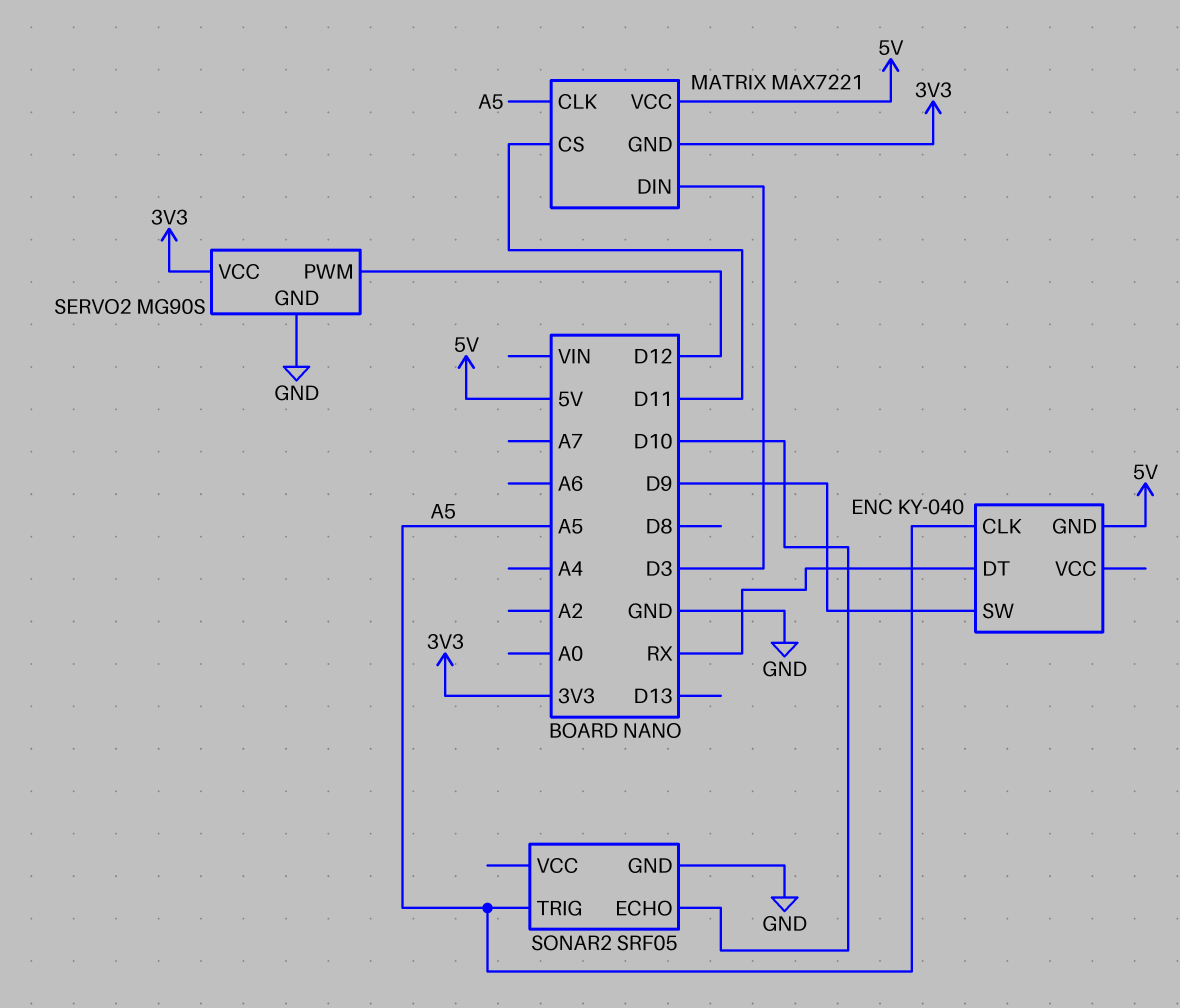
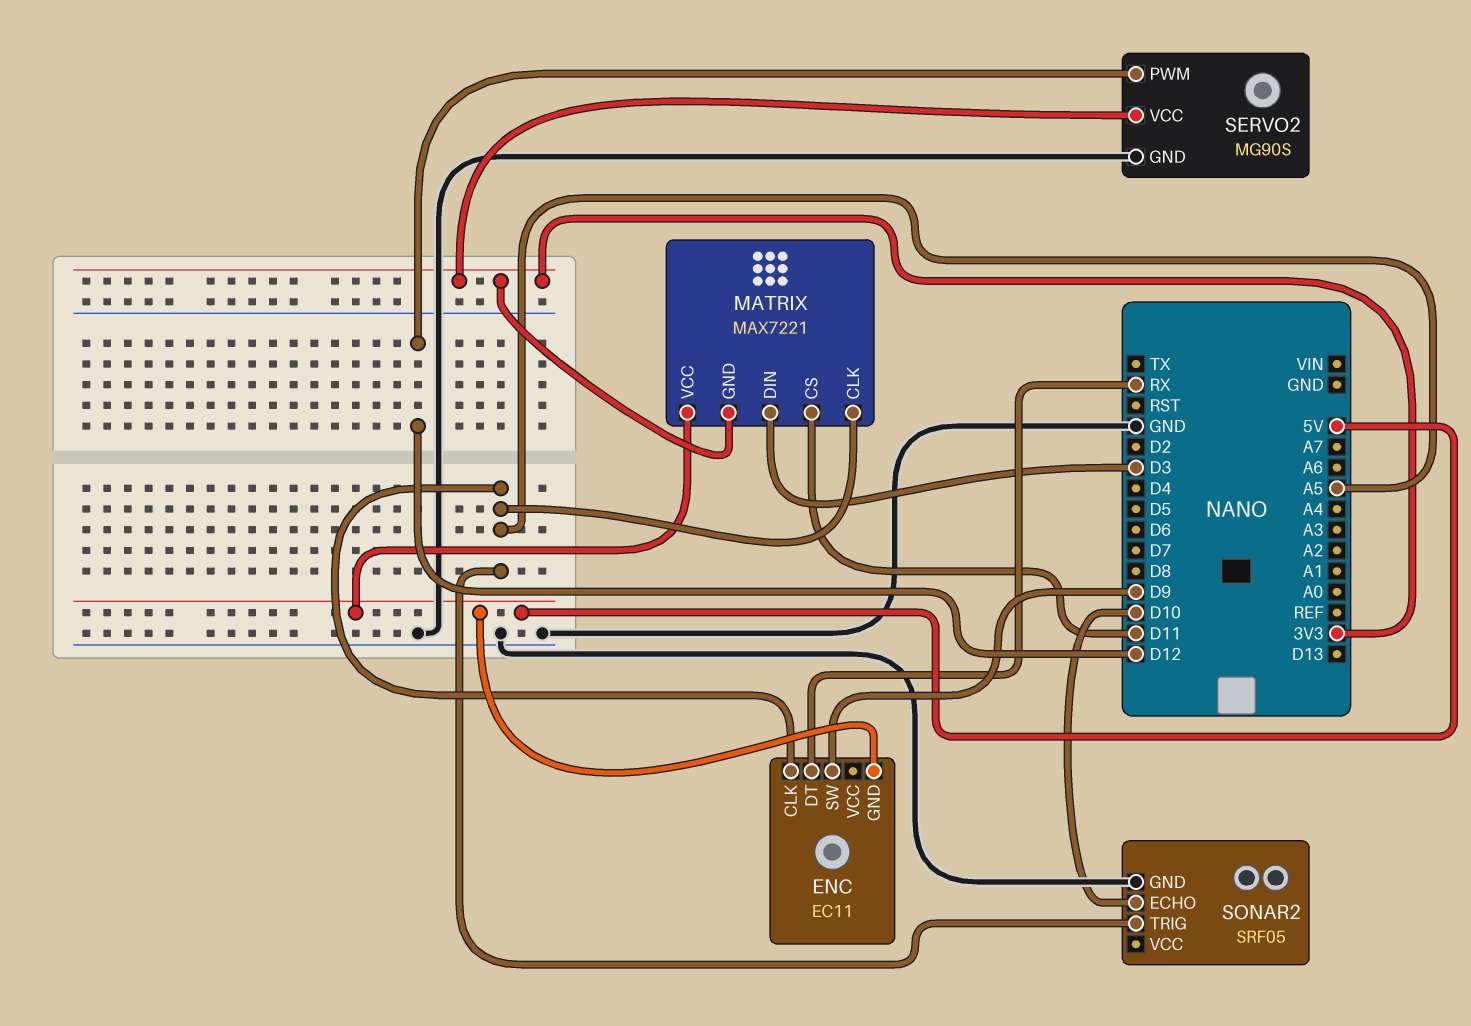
ENC: KY-040 -> EC11

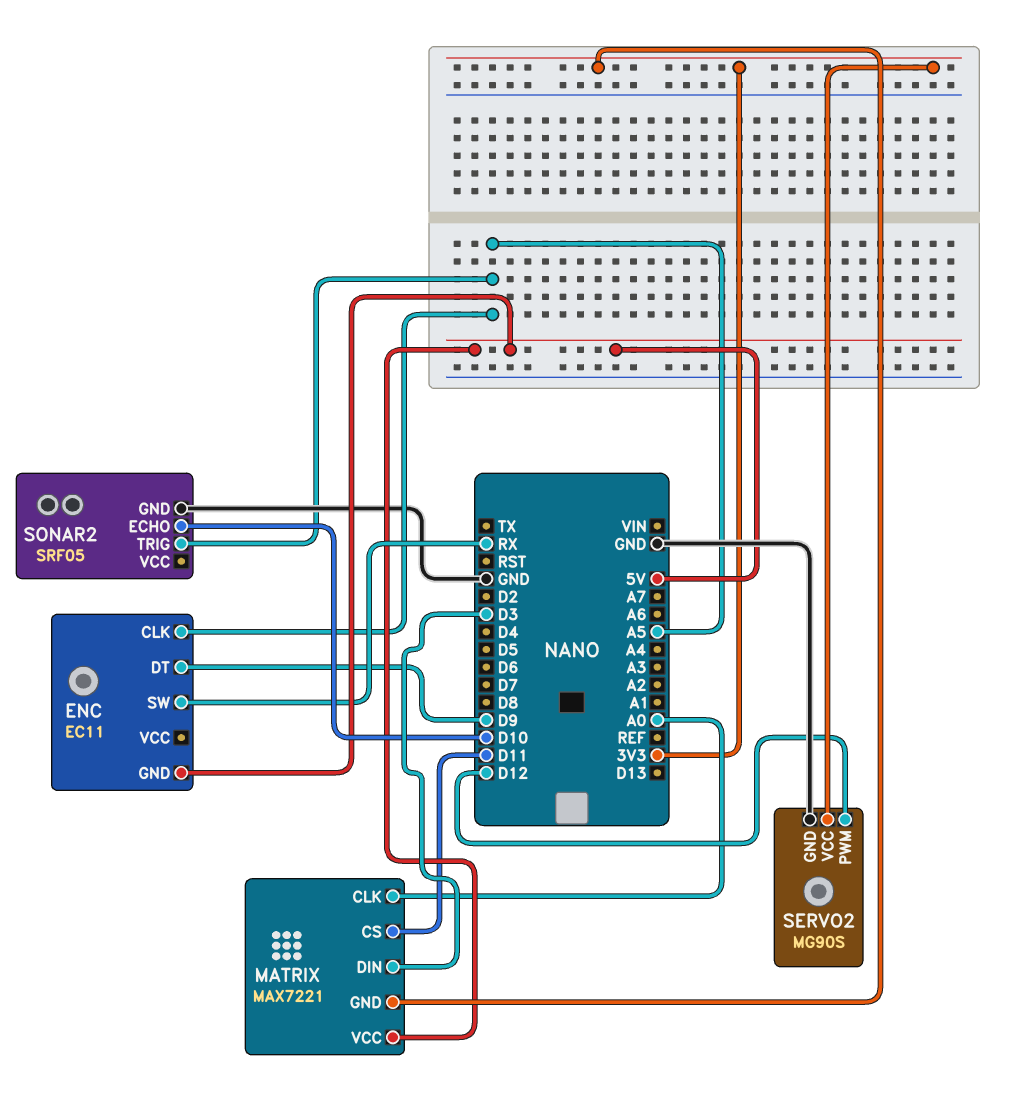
ENC pin DT: RX -> D9
ENC pin SW: D9 -> RX
MATRIX pin CLK: A5 -> A0

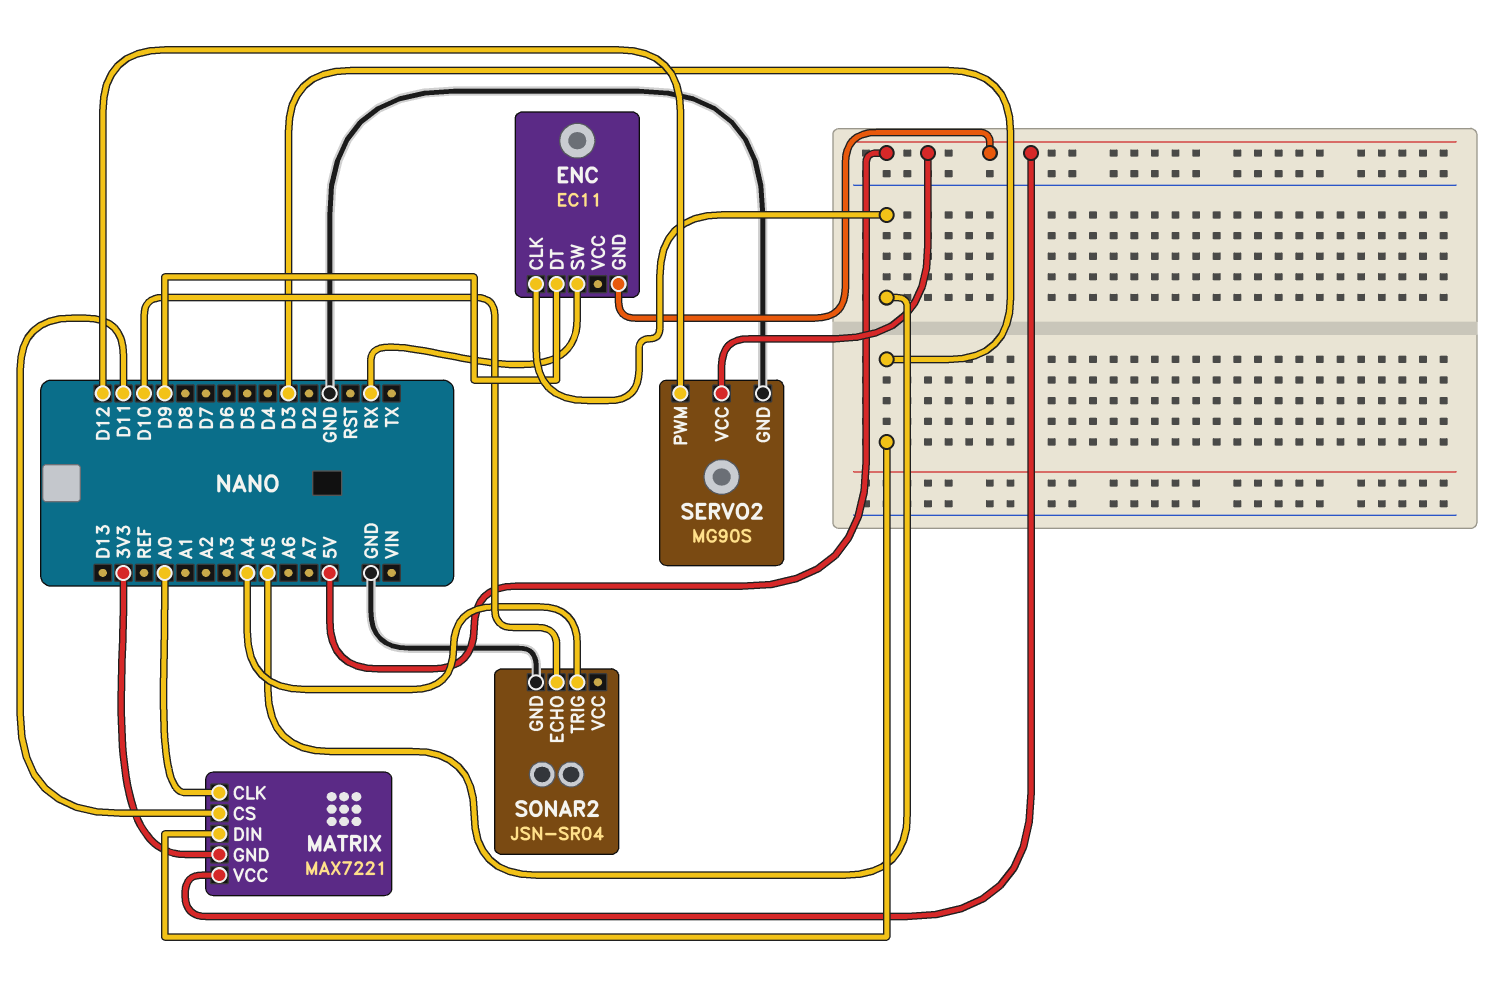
SERVO2 pin VCC: 3V3 -> 5V
SONAR2: SRF05 -> JSN-SR04
SONAR2 pin TRIG: A5 -> A4

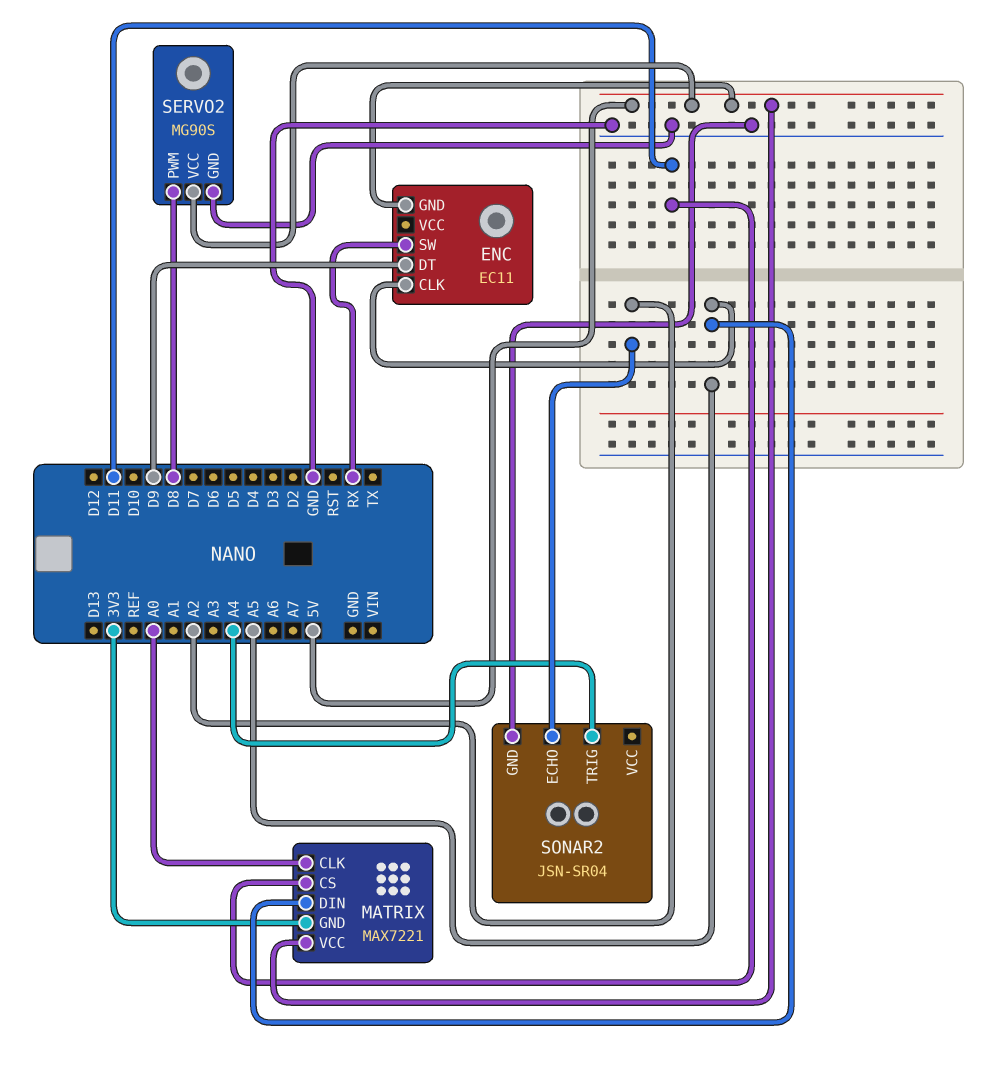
MATRIX pin DIN: D3 -> A5
SERVO2 pin PWM: D12 -> D8
SONAR2 pin ECHO: D10 -> A2

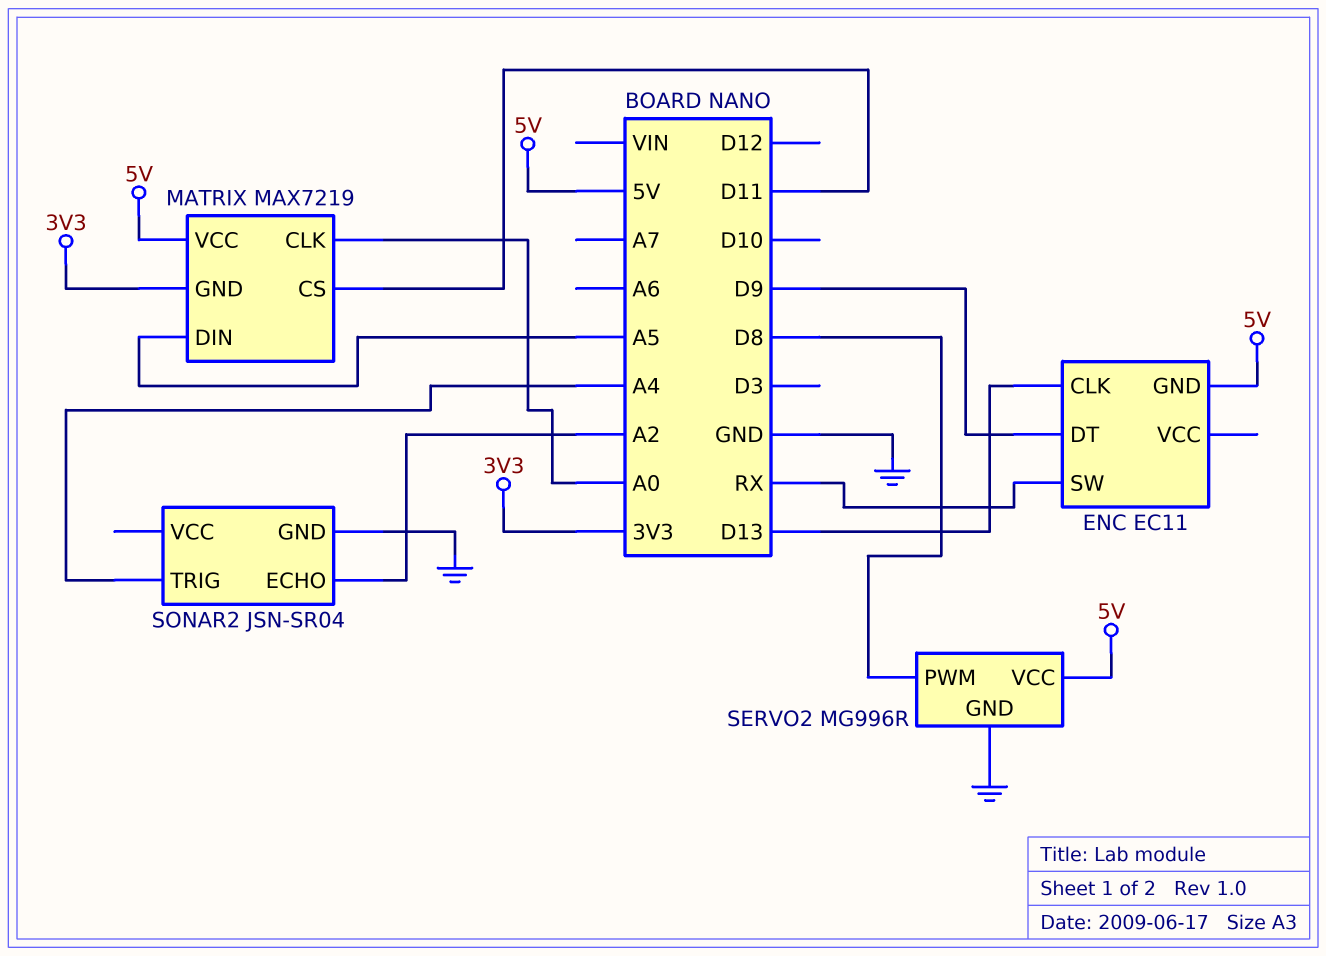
ENC pin CLK: A5 -> D13
MATRIX: MAX7221 -> MAX7219
SERVO2: MG90S -> MG996R

